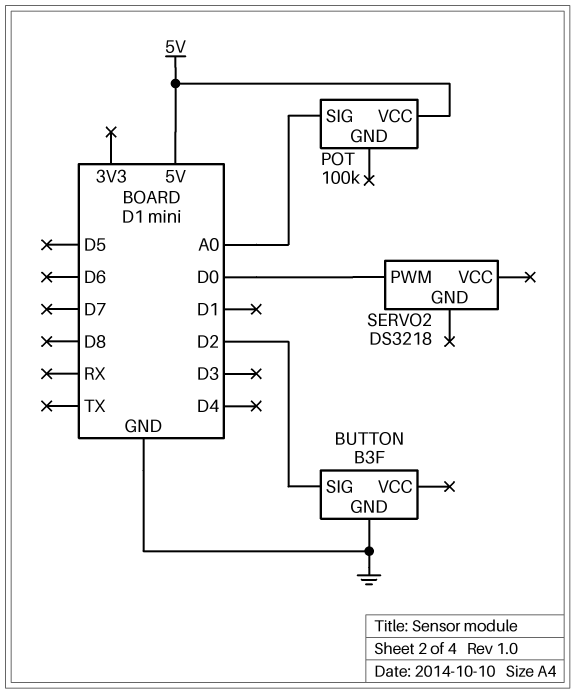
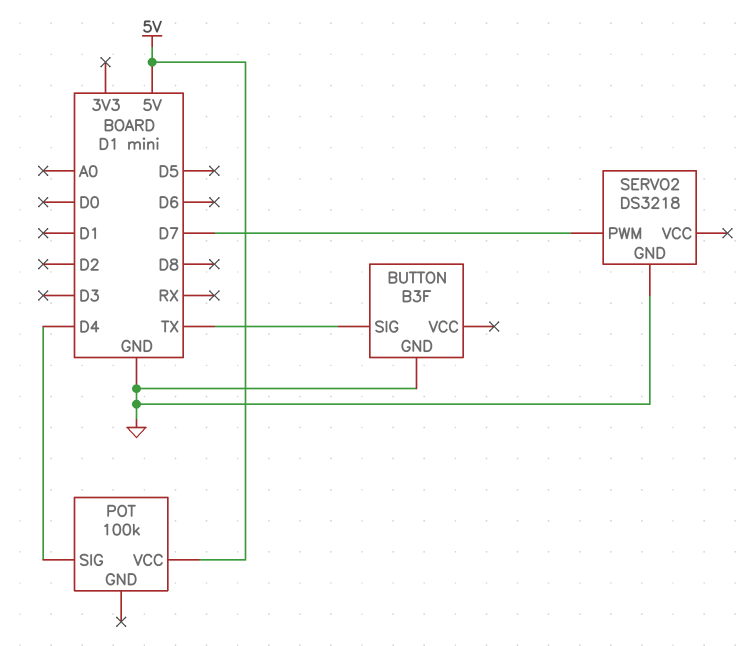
BUTTON pin SIG: D2 -> TX
POT pin SIG: A0 -> D4
SERVO2 pin GND: none -> GND
SERVO2 pin PWM: D0 -> D7

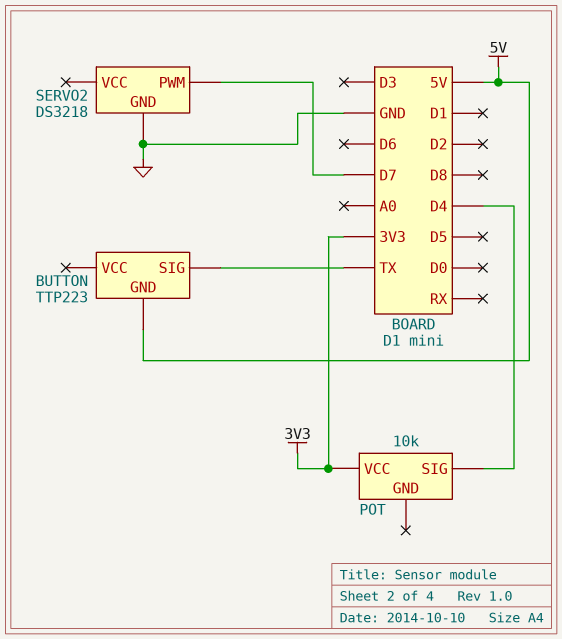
BUTTON: B3F -> TTP223
BUTTON pin GND: GND -> 5V
POT: 100k -> 10k
POT pin VCC: 5V -> 3V3

